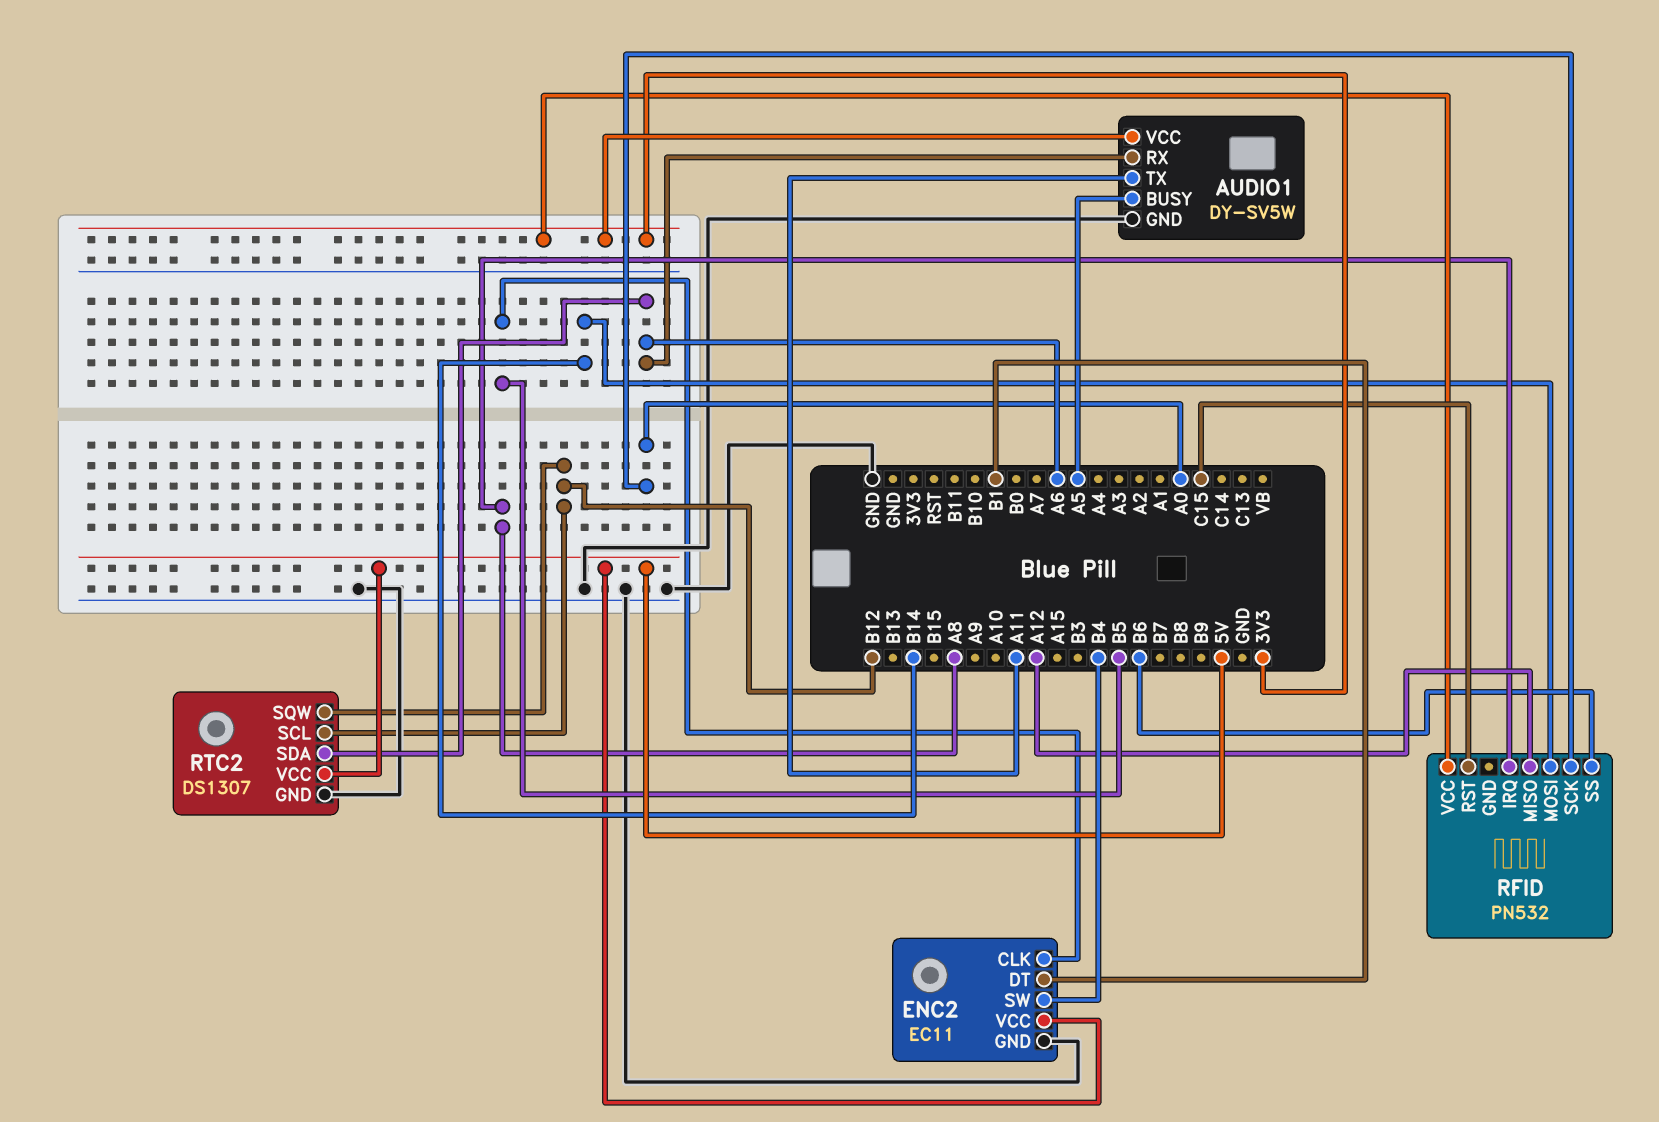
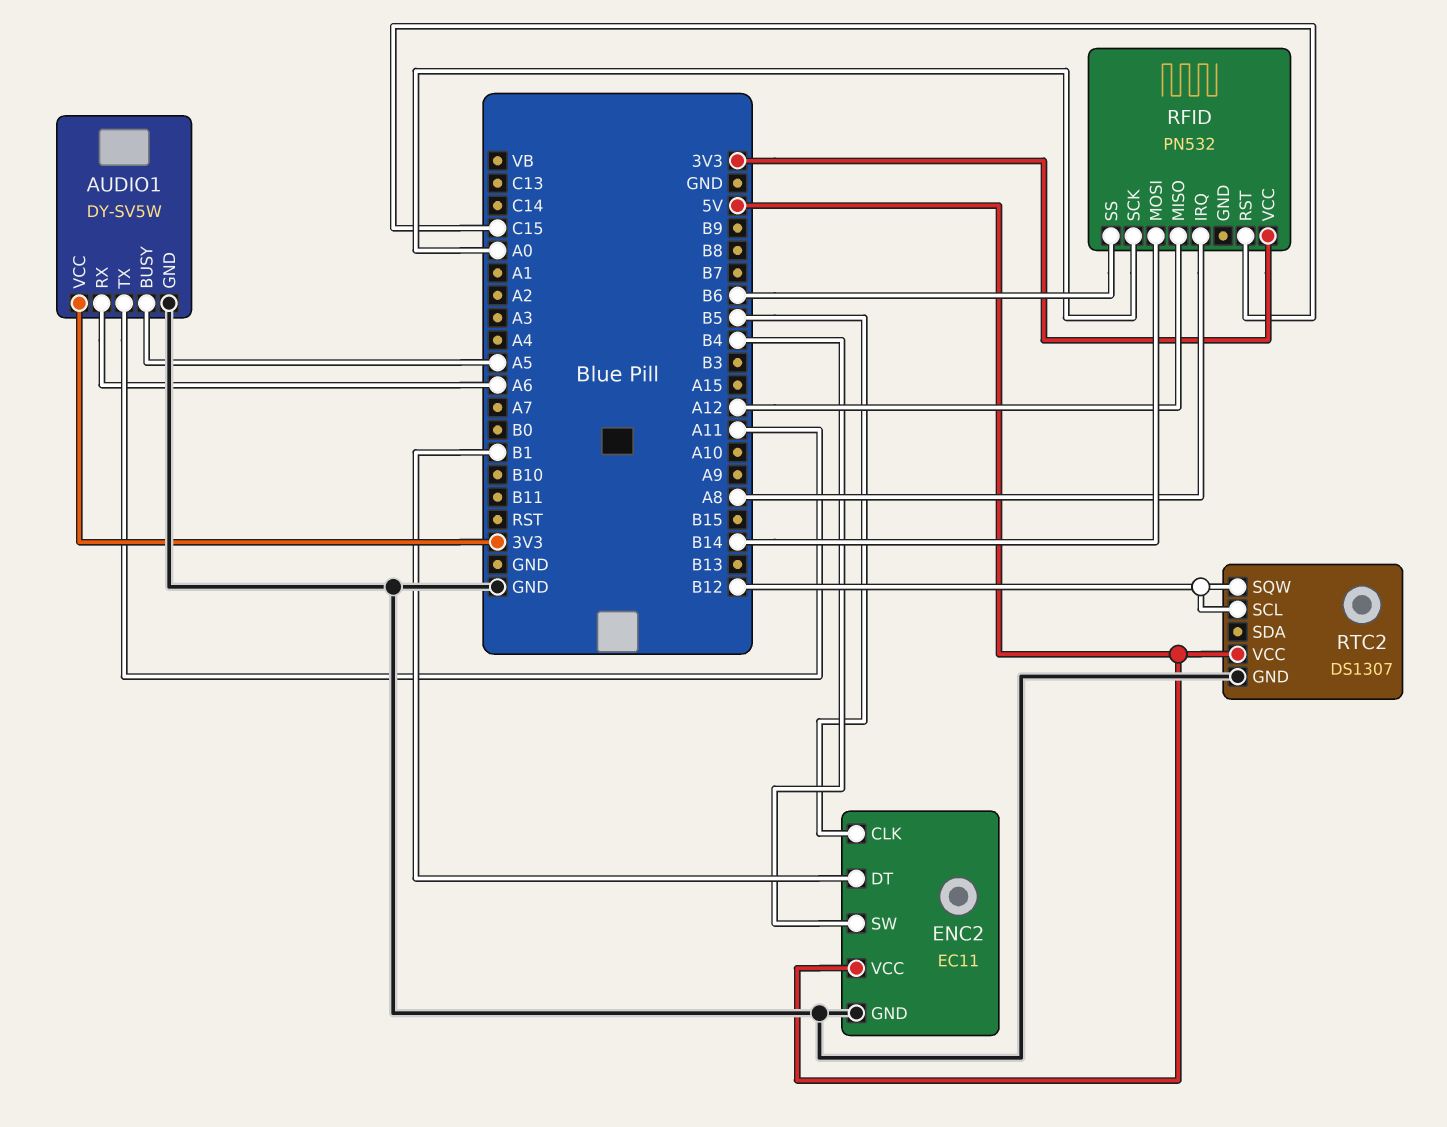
RTC2 pin SDA: A6 -> none

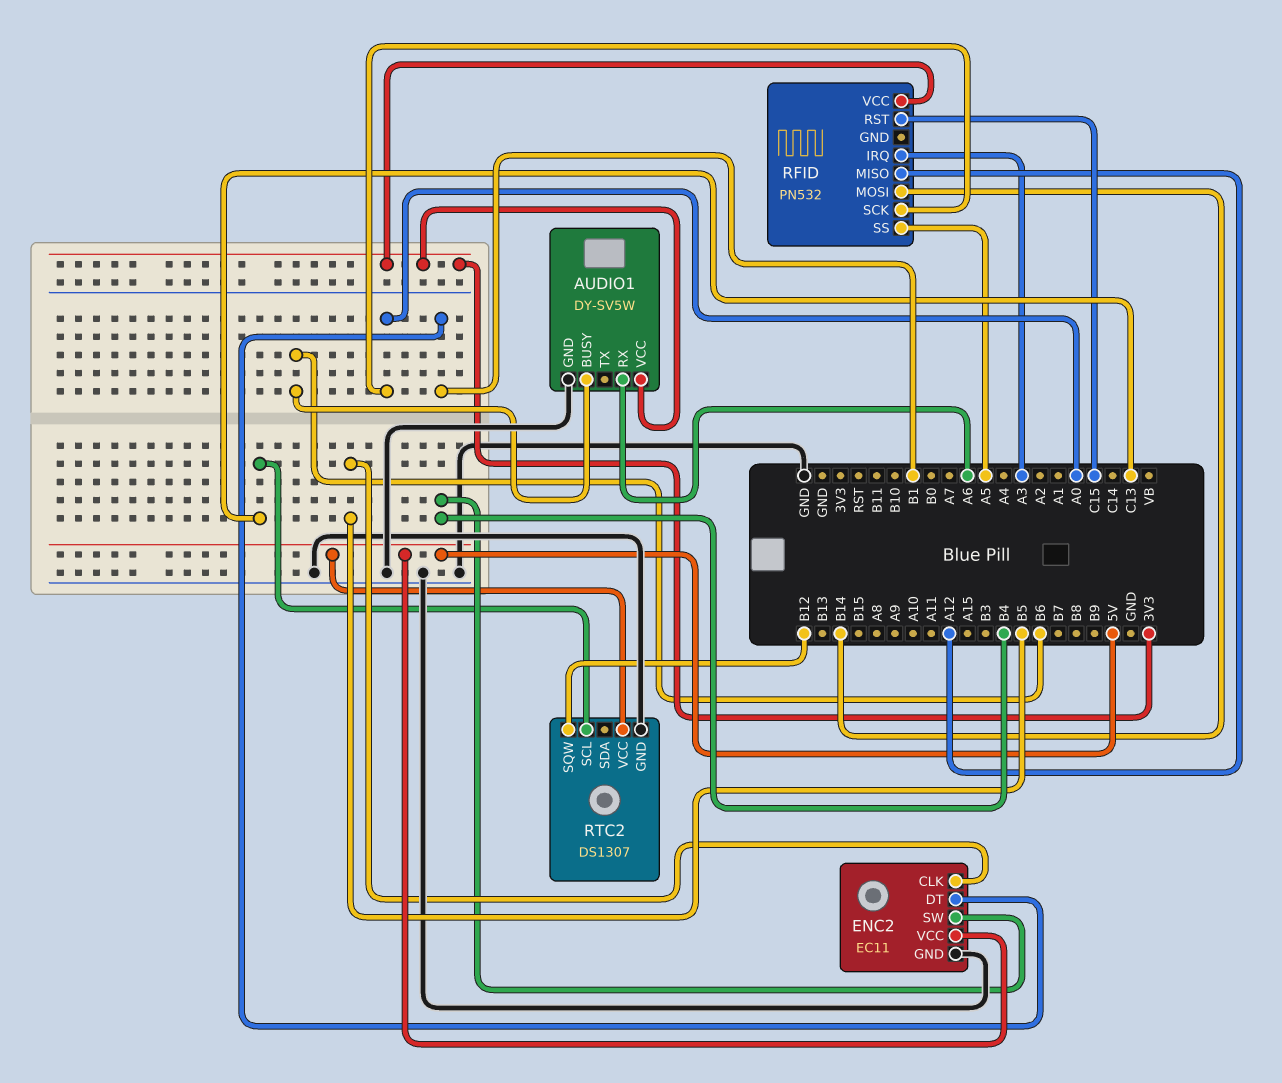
AUDIO1 pin BUSY: A5 -> B6
AUDIO1 pin TX: A11 -> none
RFID pin IRQ: A8 -> A3
RFID pin SS: B6 -> A5
RTC2 pin SCL: B12 -> C13

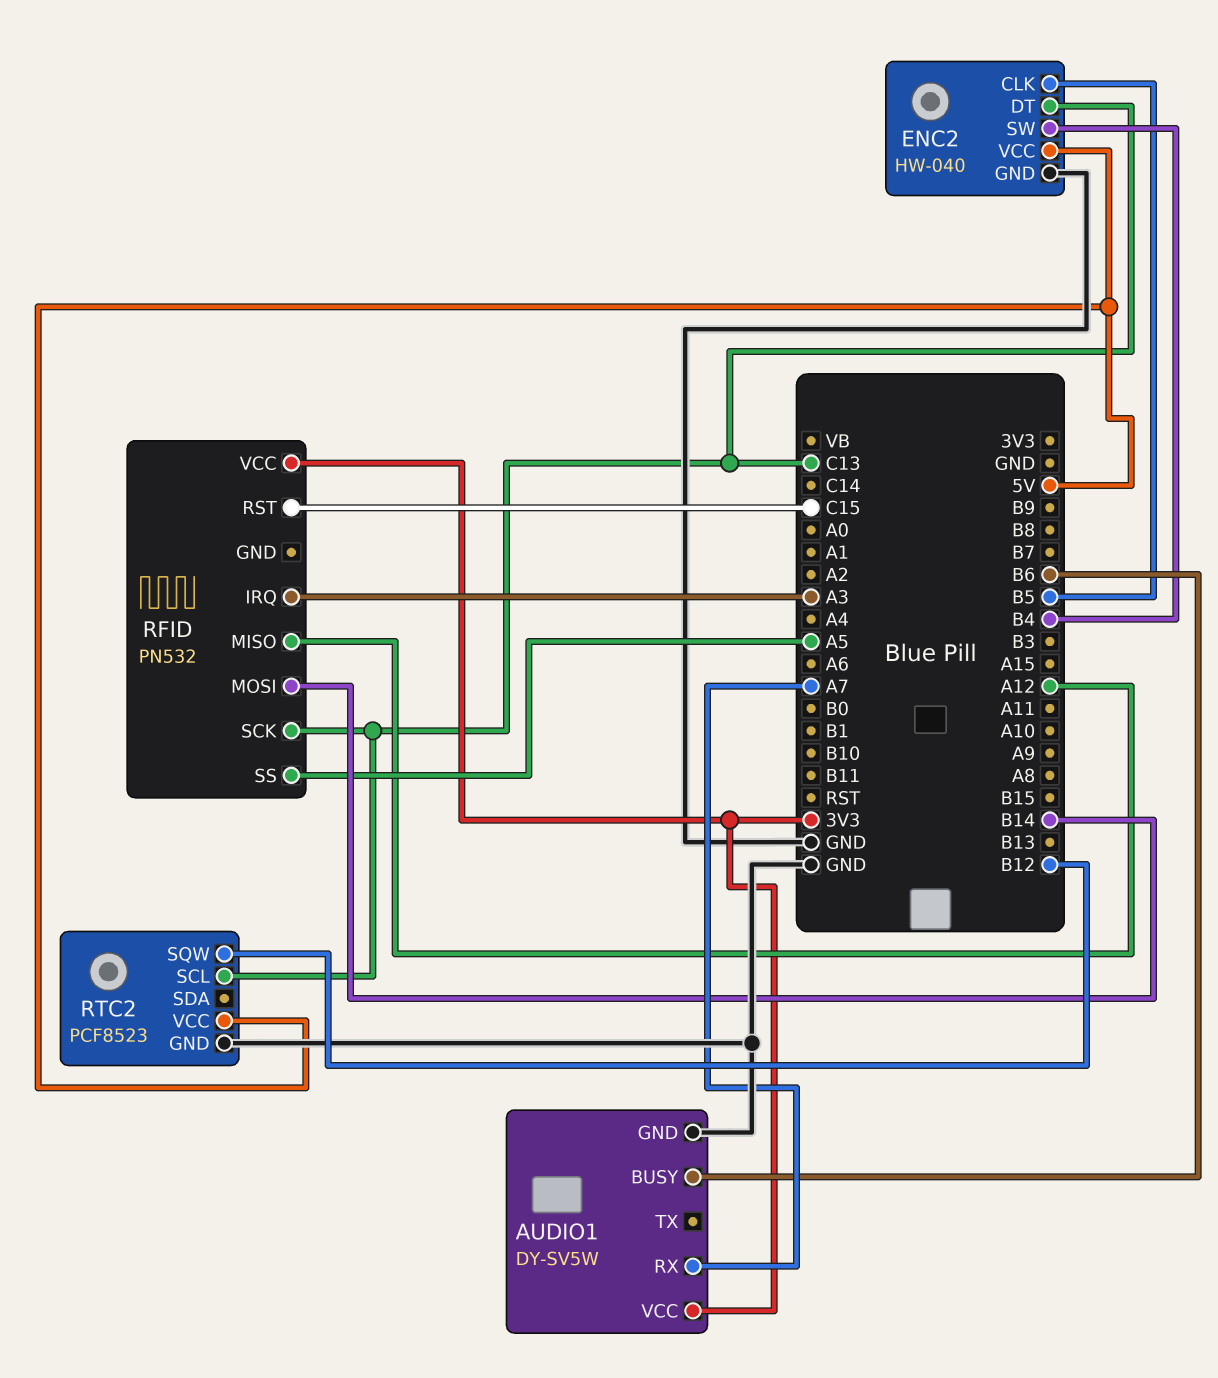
AUDIO1 pin RX: A6 -> A7
ENC2: EC11 -> HW-040
ENC2 pin DT: B1 -> C13
RFID pin SCK: A0 -> C13
RTC2: DS1307 -> PCF8523

